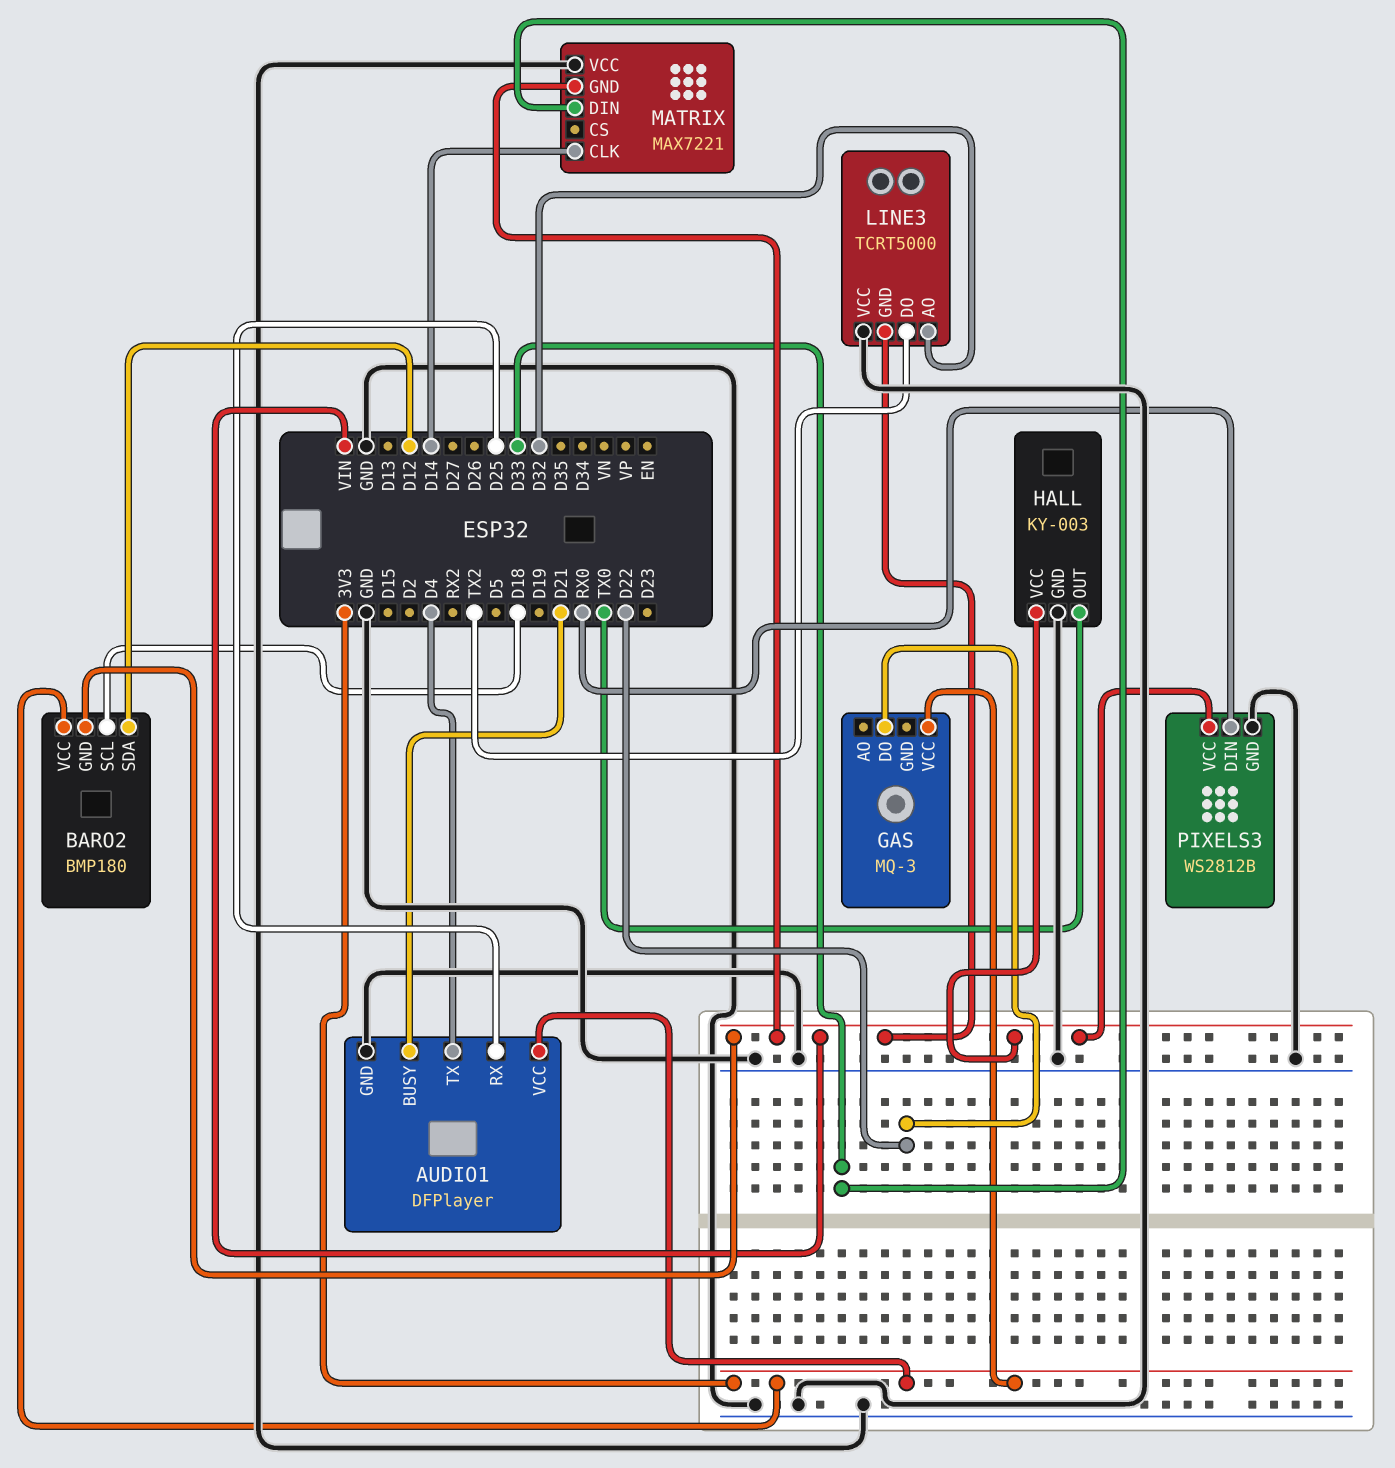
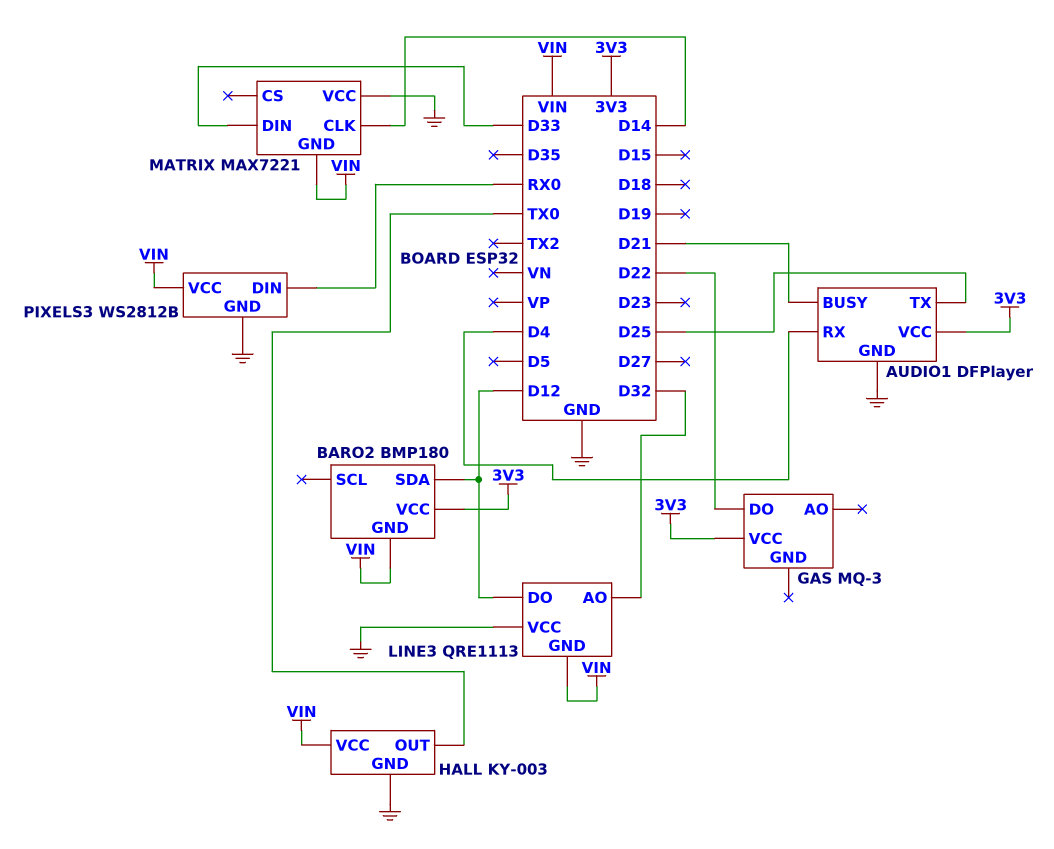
AUDIO1 pin RX: D25 -> D4
AUDIO1 pin TX: D4 -> D25
BARO2 pin SCL: D18 -> none
LINE3: TCRT5000 -> QRE1113
LINE3 pin DO: TX2 -> D12

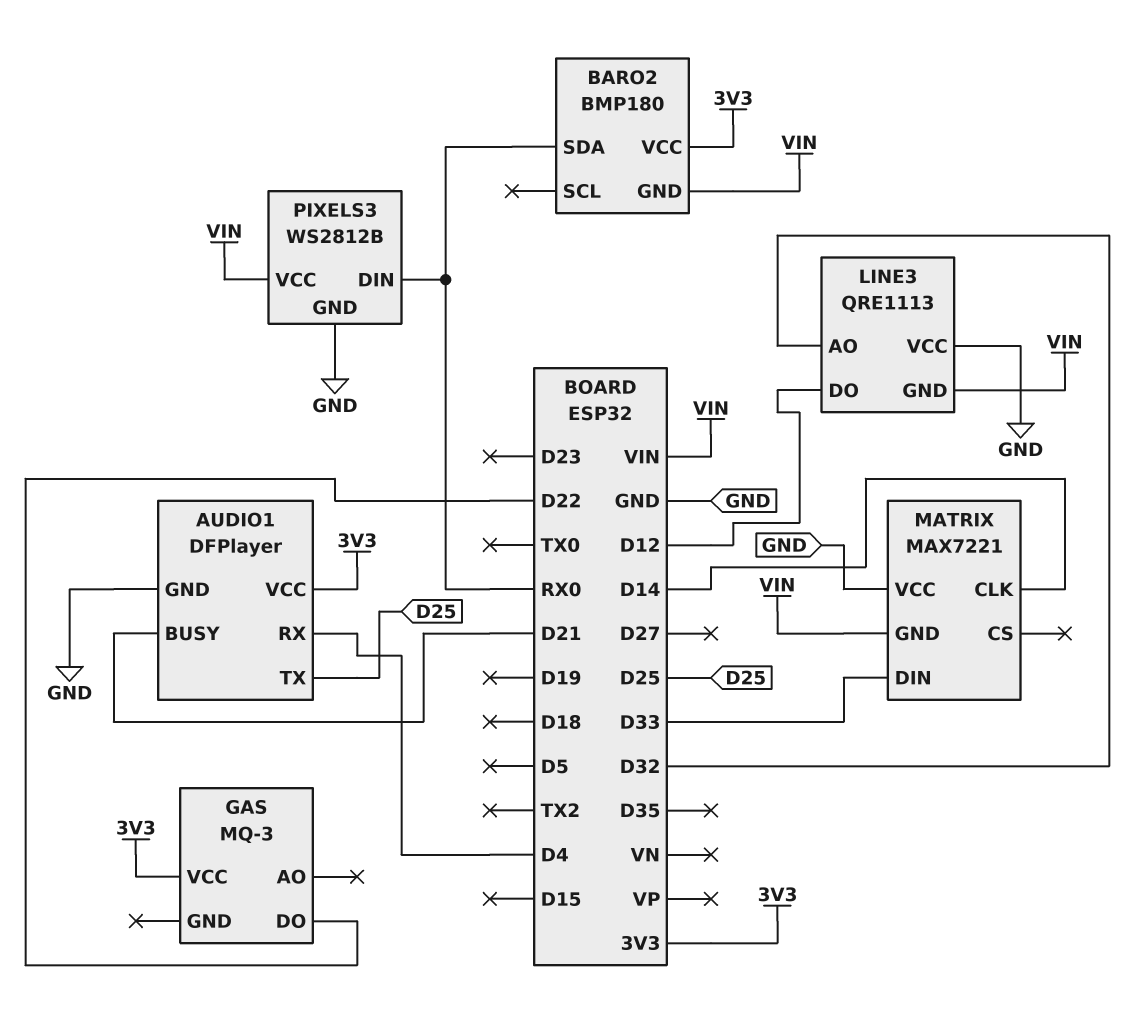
BARO2 pin SDA: D12 -> RX0
HALL: KY-003 -> none
HALL pin GND: GND -> none
HALL pin OUT: TX0 -> none
HALL pin VCC: VIN -> none

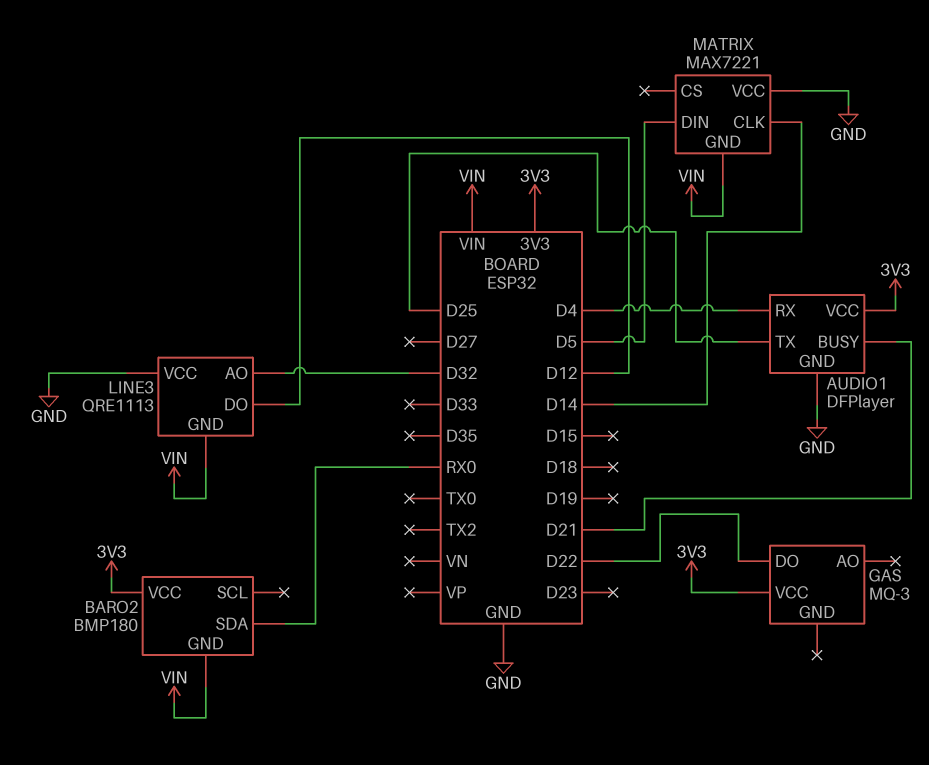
MATRIX pin DIN: D33 -> D5
PIXELS3: WS2812B -> none
PIXELS3 pin DIN: RX0 -> none
PIXELS3 pin GND: GND -> none
PIXELS3 pin VCC: VIN -> none

